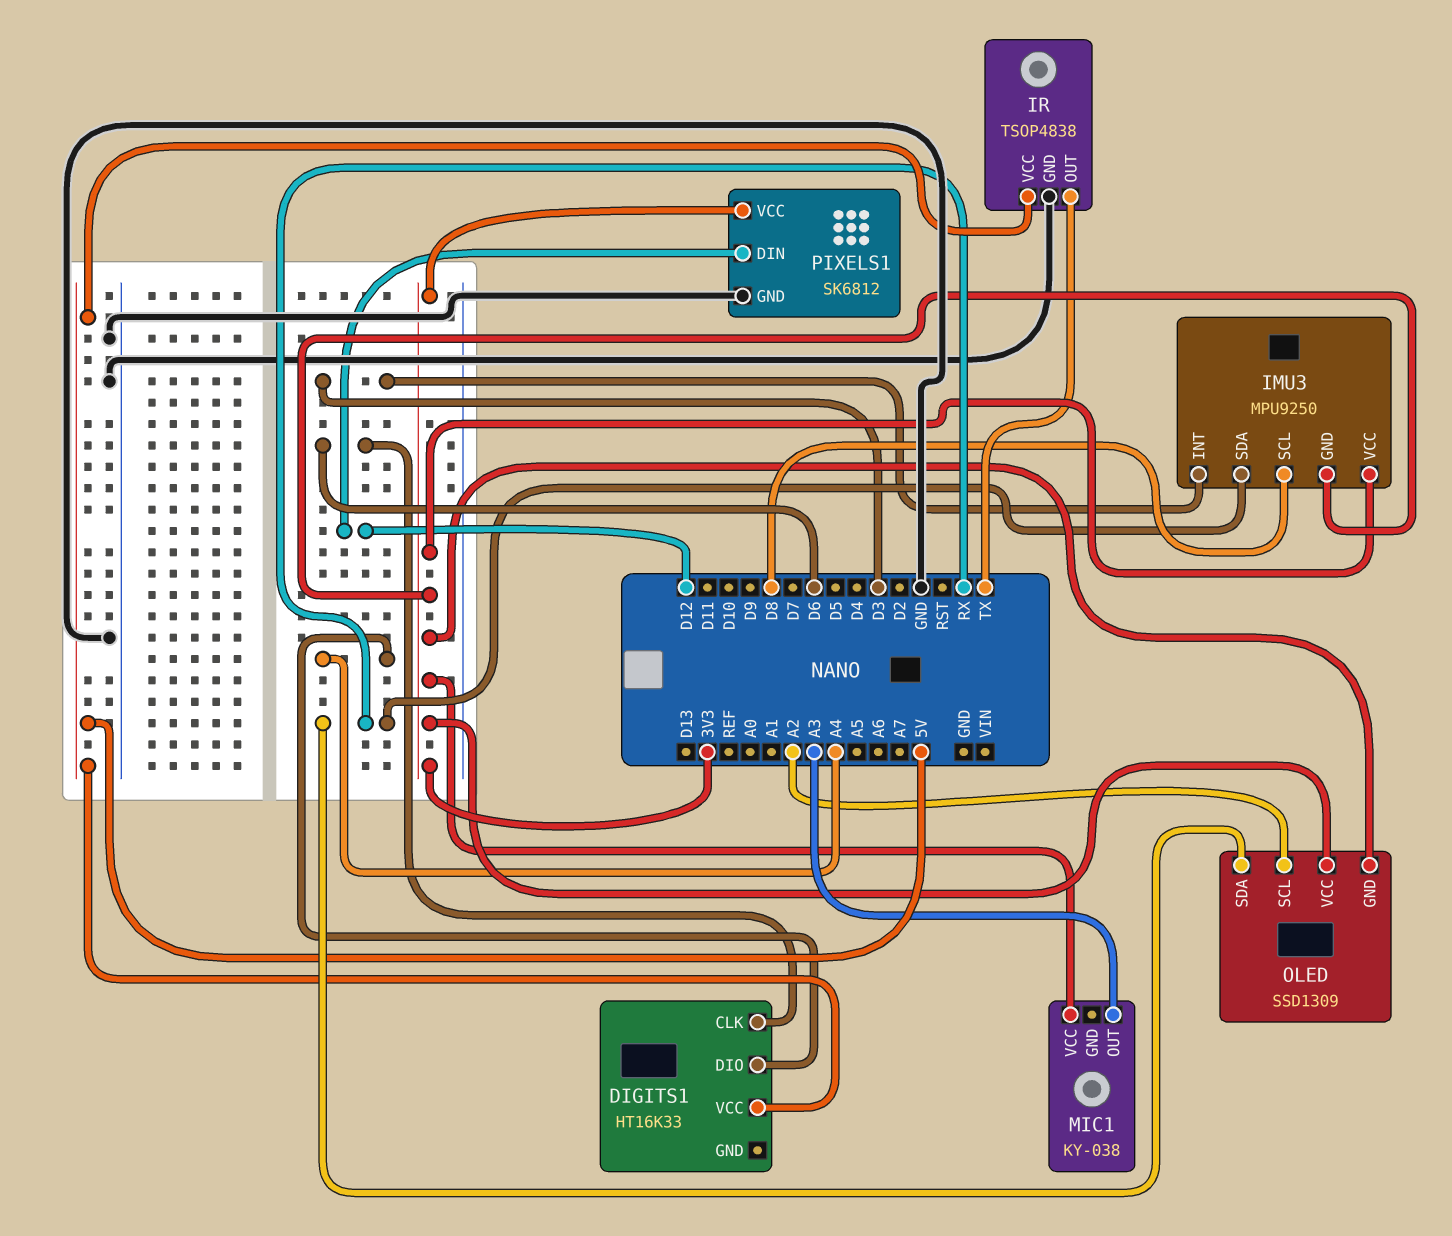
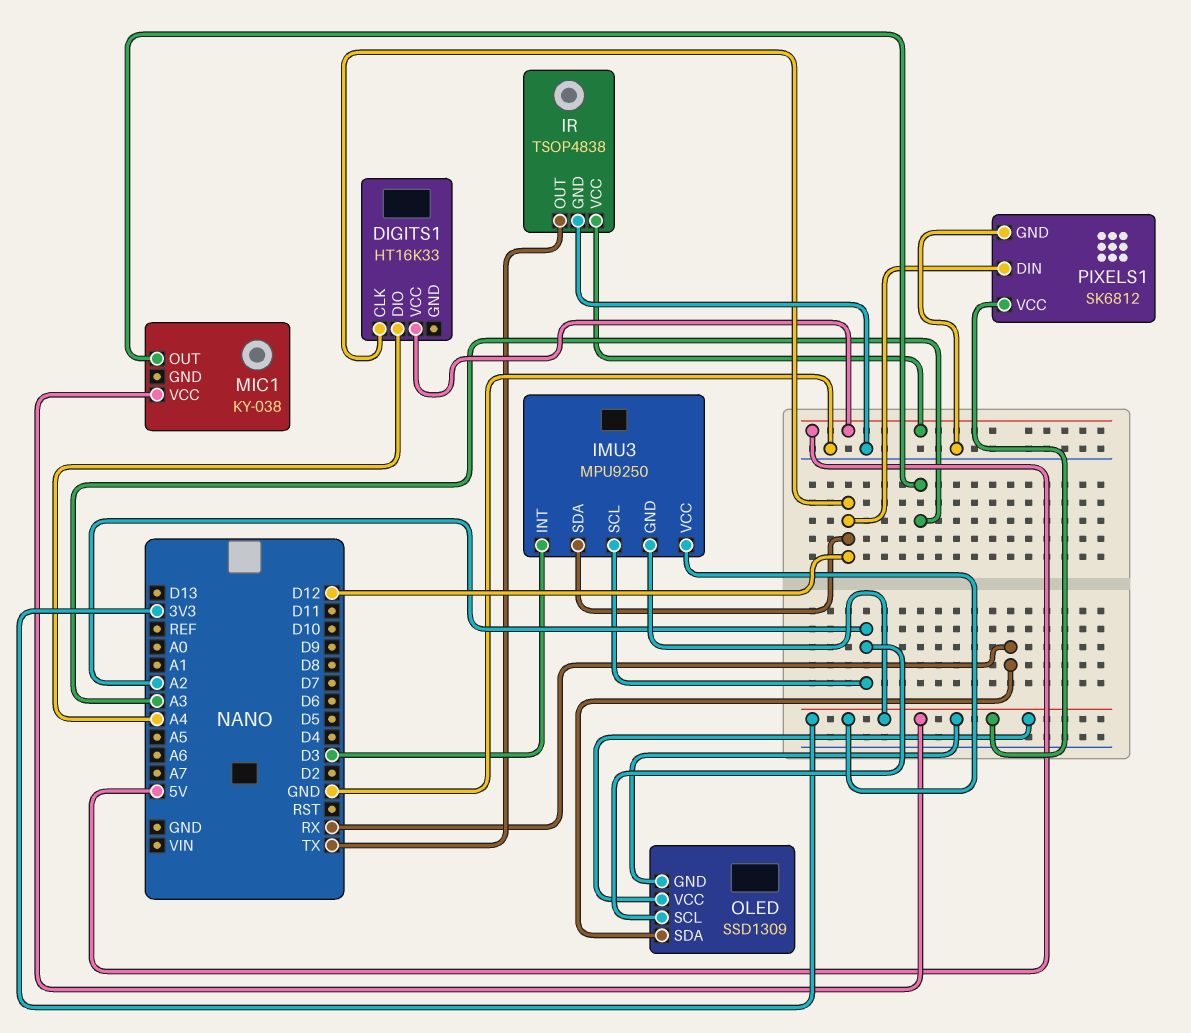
DIGITS1 pin CLK: D6 -> D12
IMU3 pin SCL: D8 -> A2
IMU3 pin SDA: RX -> D12

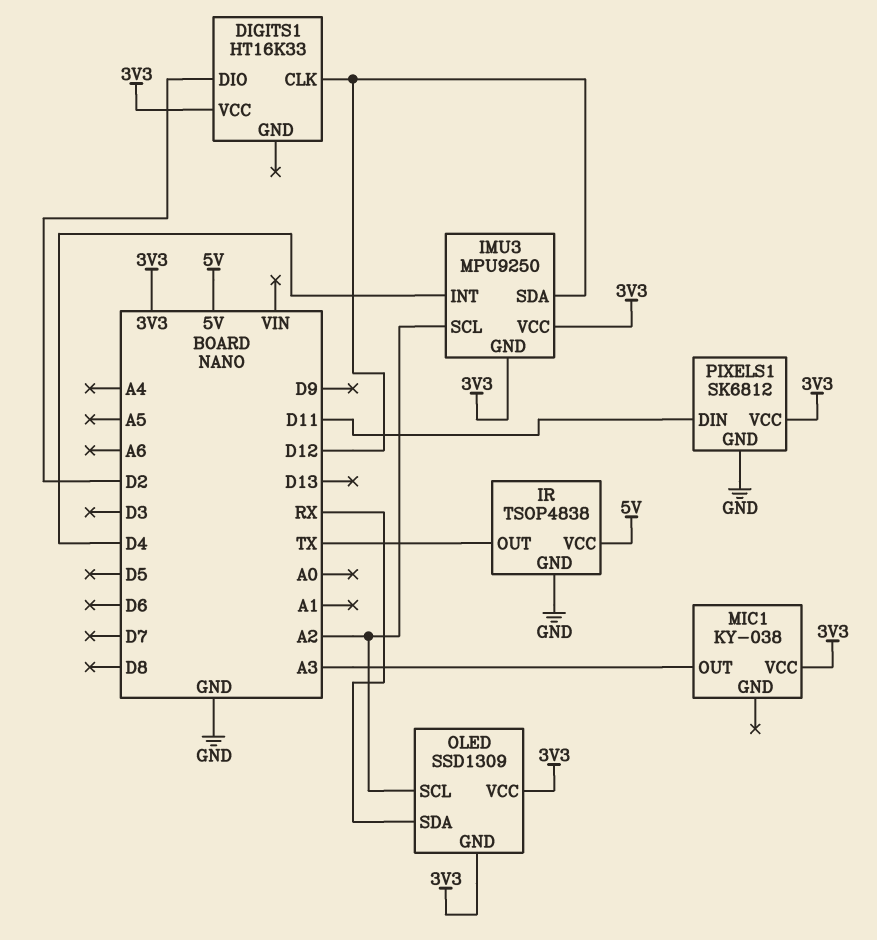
DIGITS1 pin DIO: A4 -> D2
DIGITS1 pin VCC: 5V -> 3V3
IMU3 pin INT: D3 -> D4
PIXELS1 pin DIN: D12 -> D11

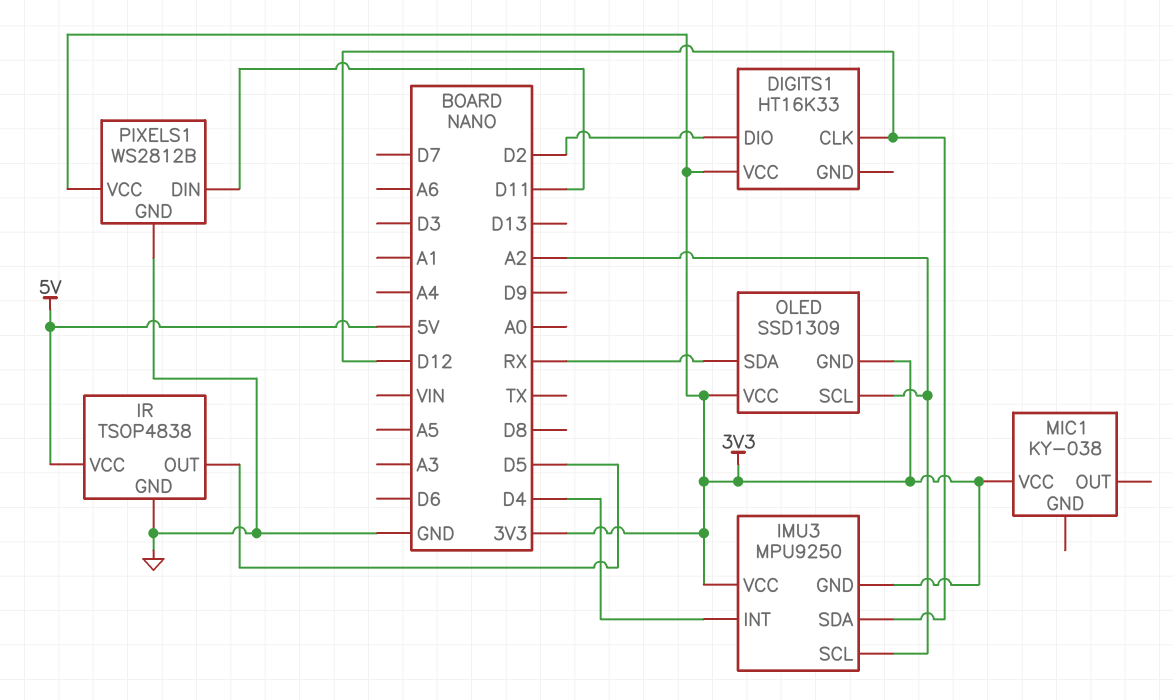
IR pin OUT: TX -> D5
MIC1 pin OUT: A3 -> none
PIXELS1: SK6812 -> WS2812B

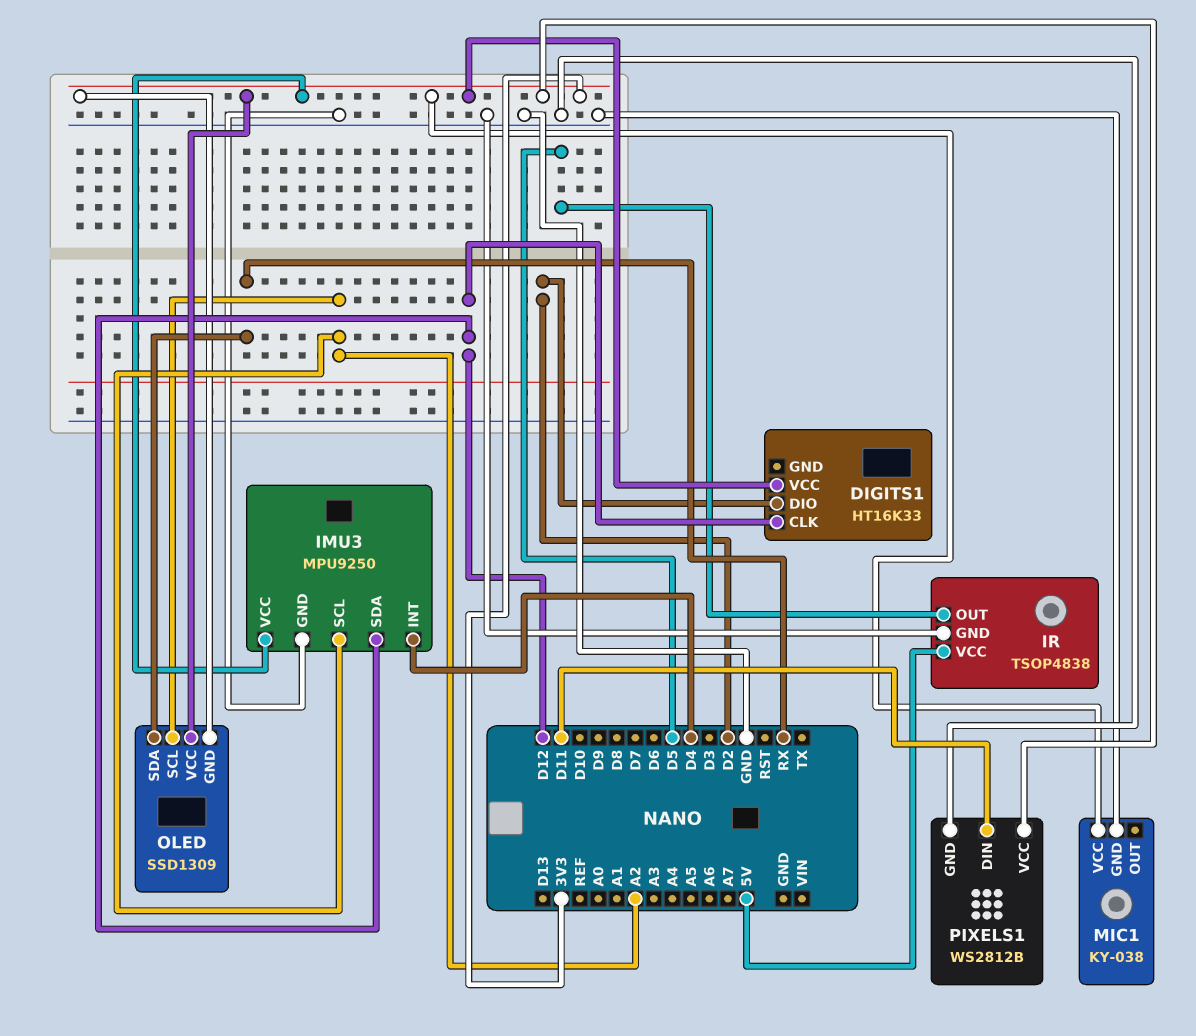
IMU3 pin GND: 3V3 -> GND
MIC1 pin GND: none -> GND

